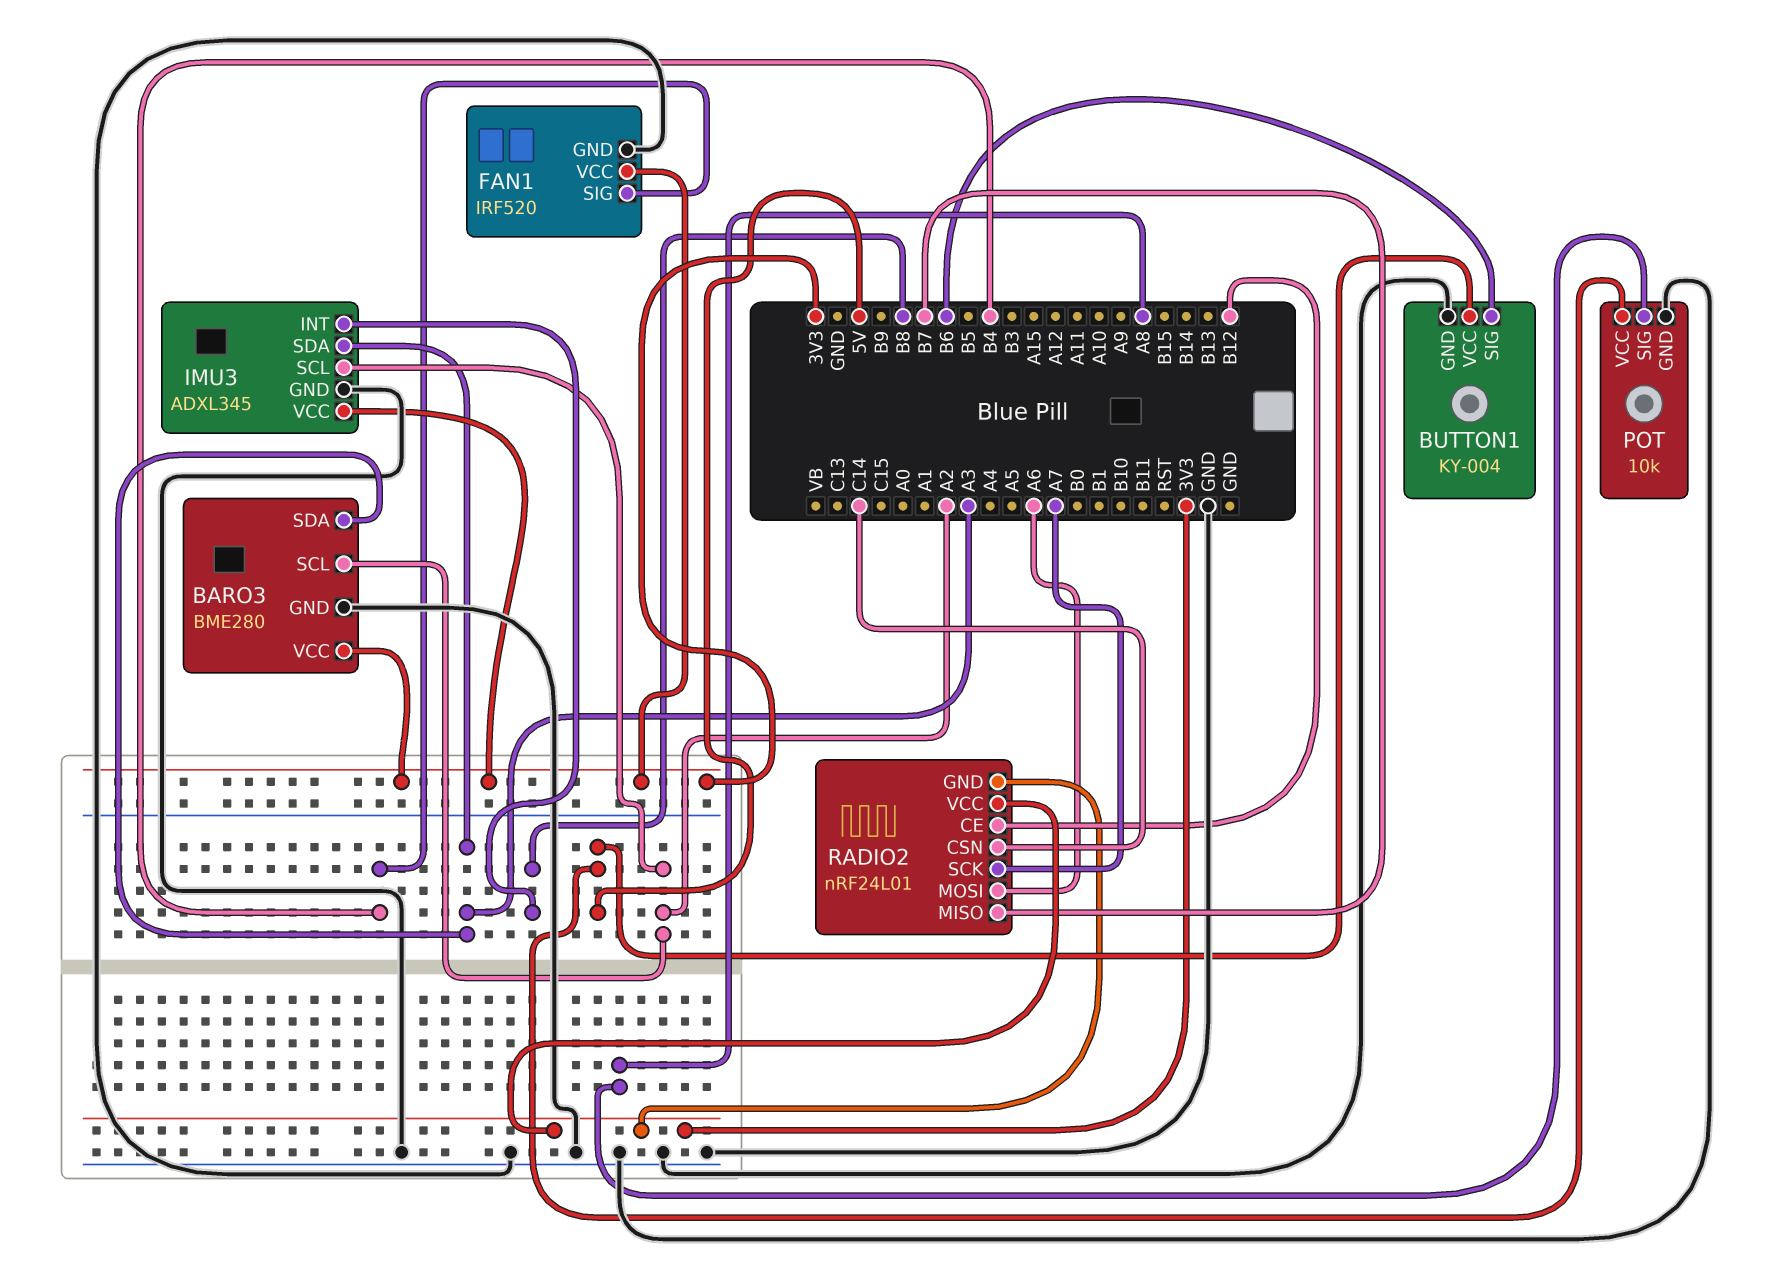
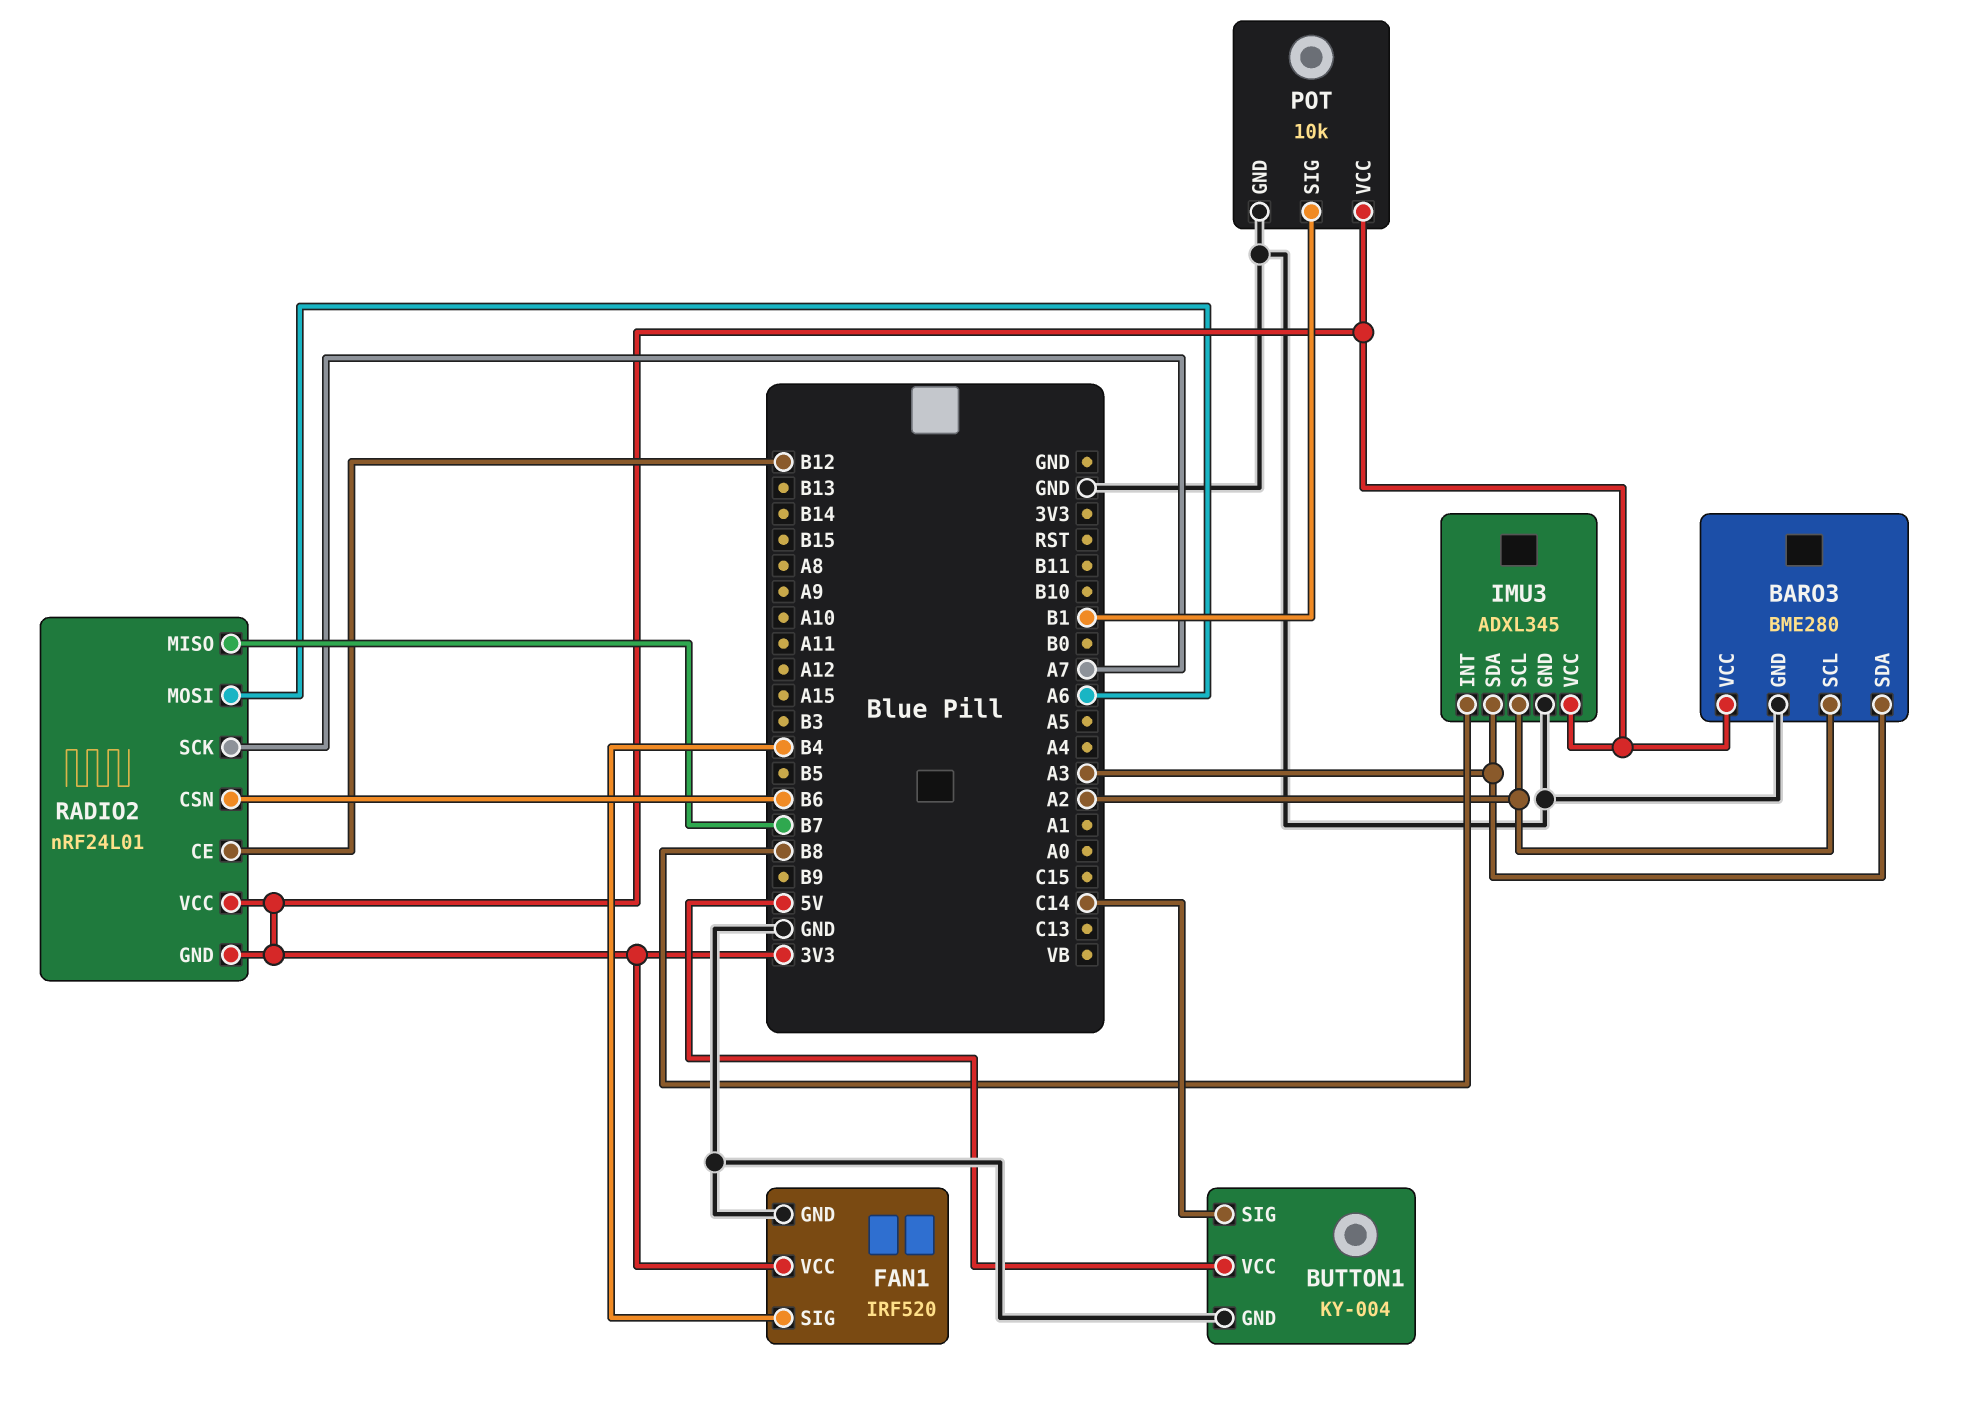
BUTTON1 pin SIG: B6 -> C14
POT pin SIG: A8 -> B1
POT pin VCC: 5V -> 3V3
RADIO2 pin CSN: C14 -> B6

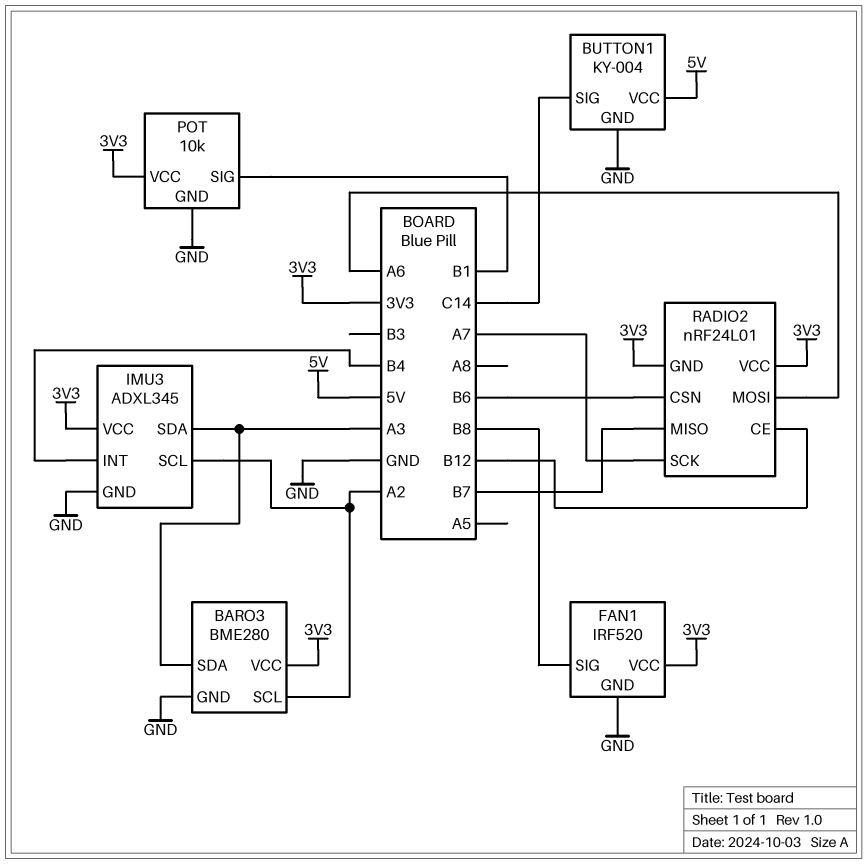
FAN1 pin SIG: B4 -> B8
IMU3 pin INT: B8 -> B4

